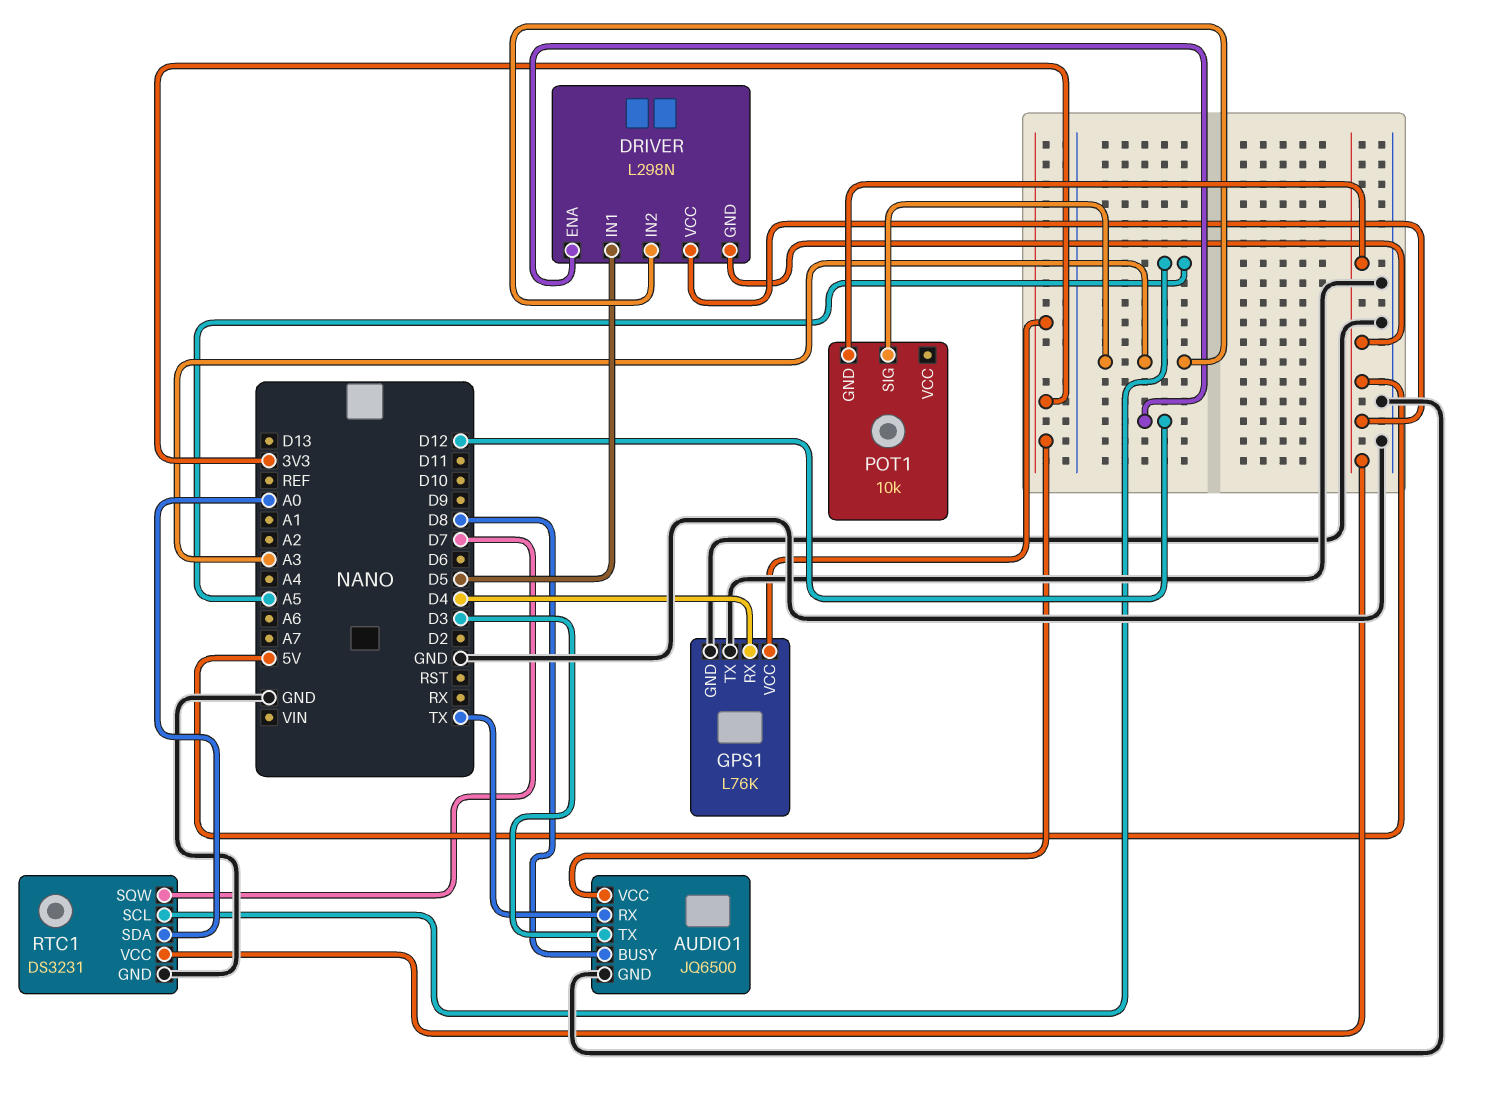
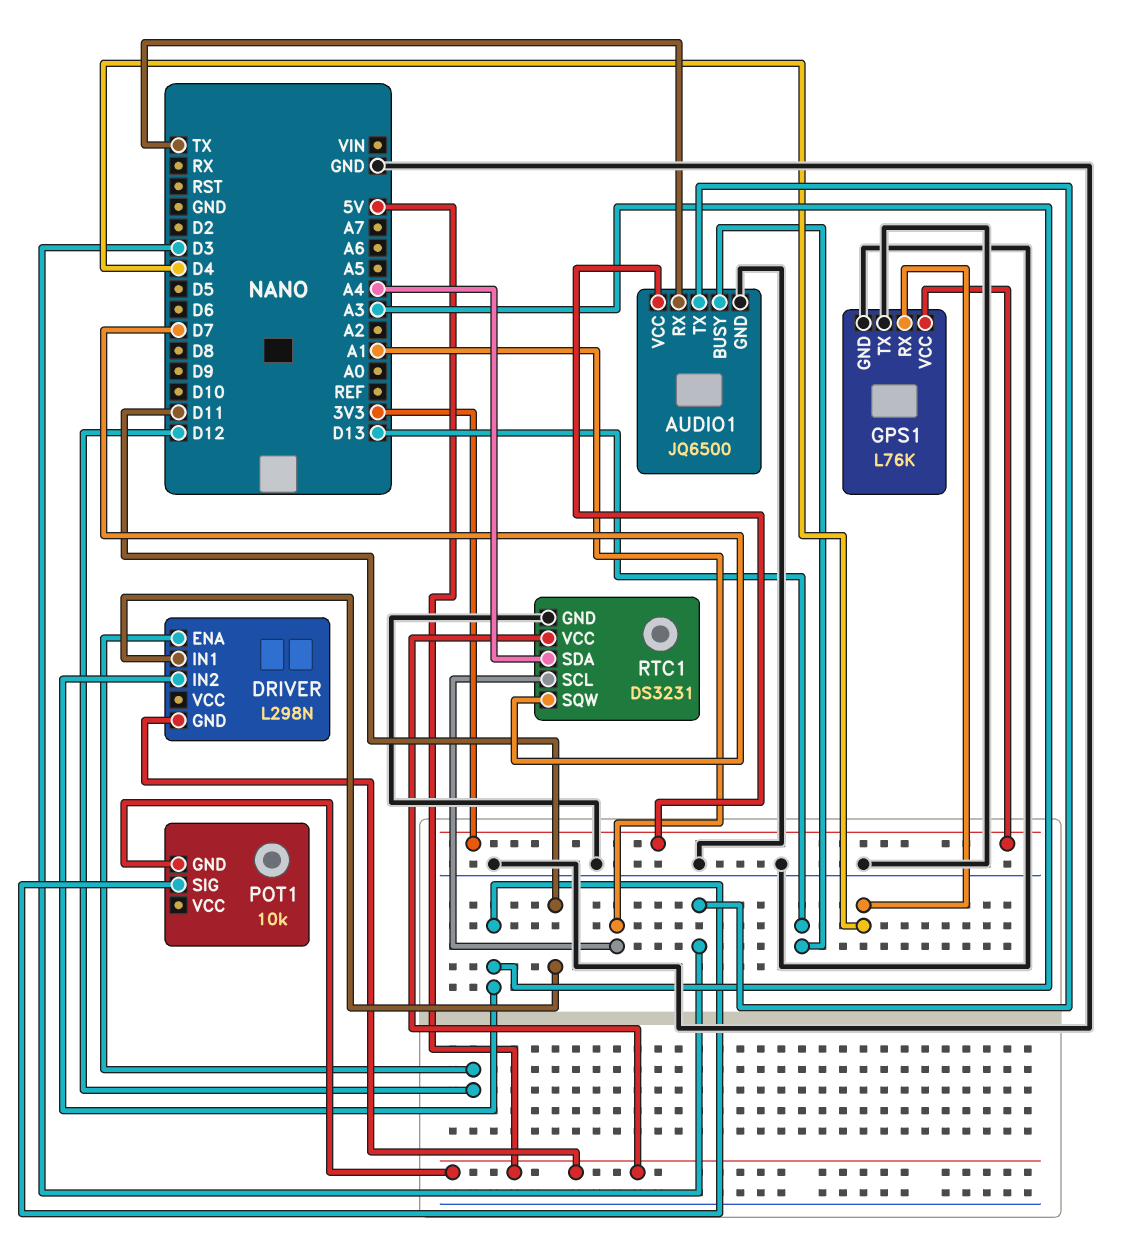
AUDIO1 pin BUSY: D8 -> D13
DRIVER pin IN1: D5 -> D11
DRIVER pin VCC: 5V -> none
RTC1 pin SCL: A5 -> A1
RTC1 pin SDA: A0 -> A4

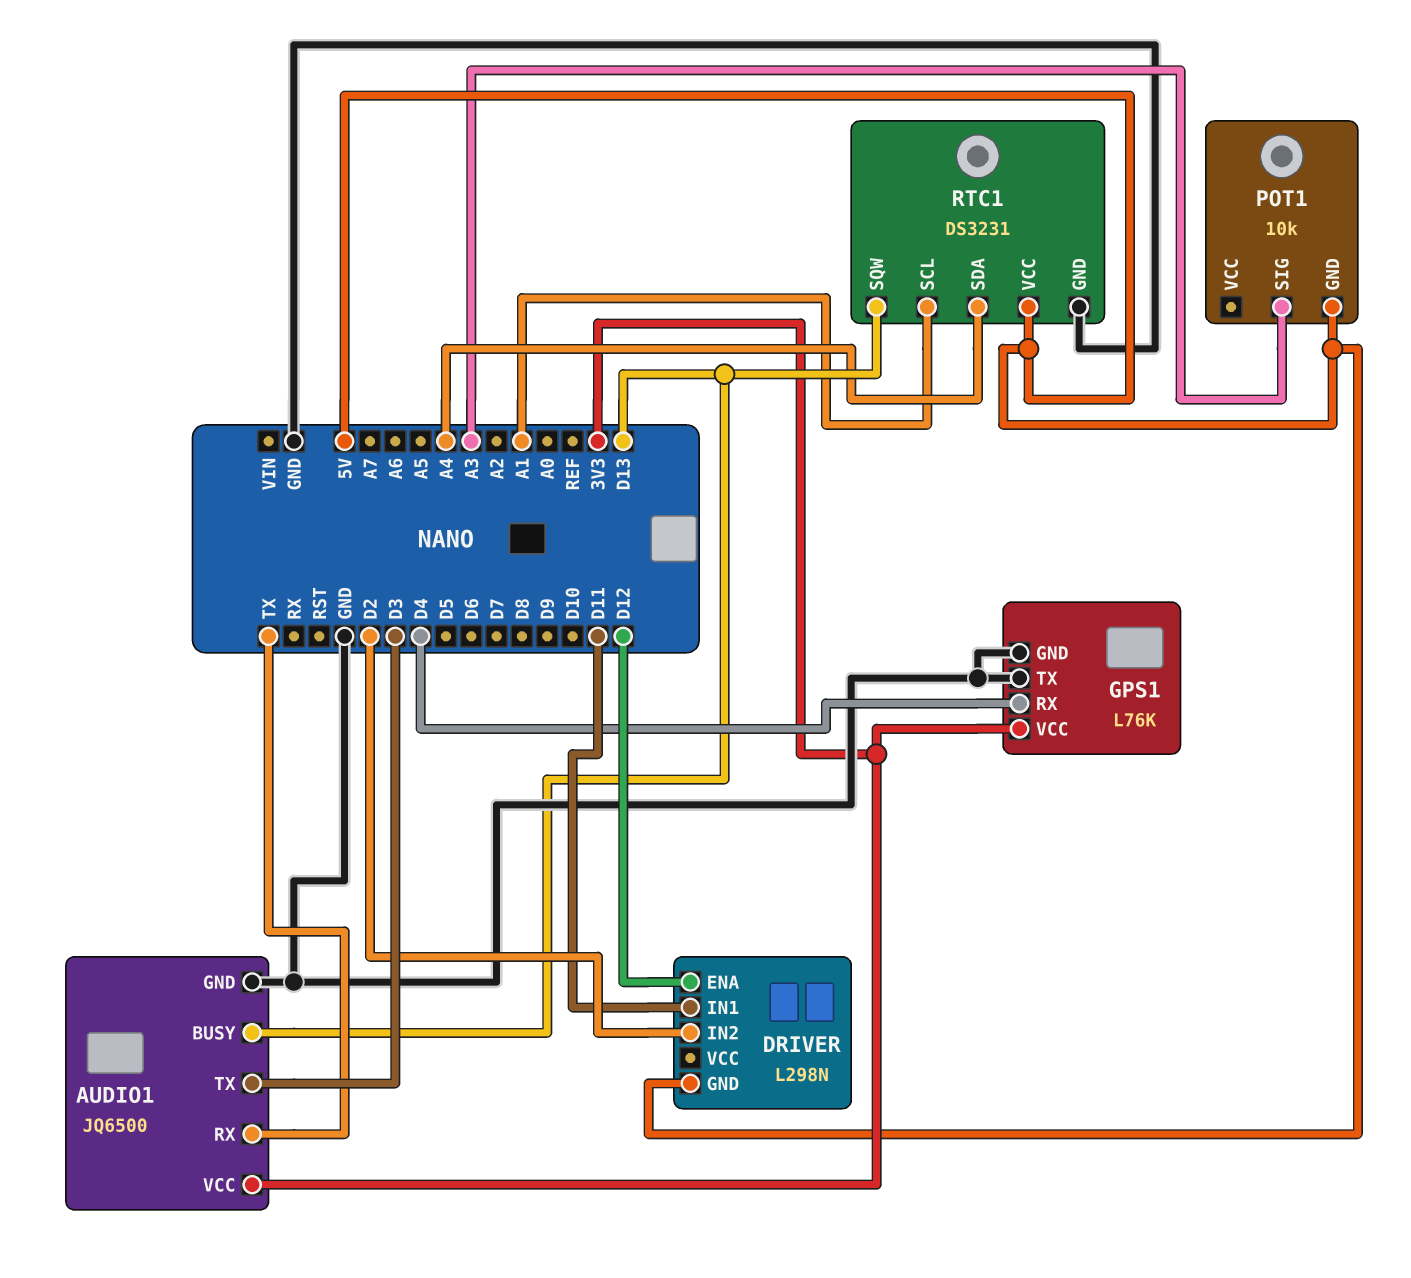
DRIVER pin IN2: A3 -> D2
RTC1 pin SQW: D7 -> D13

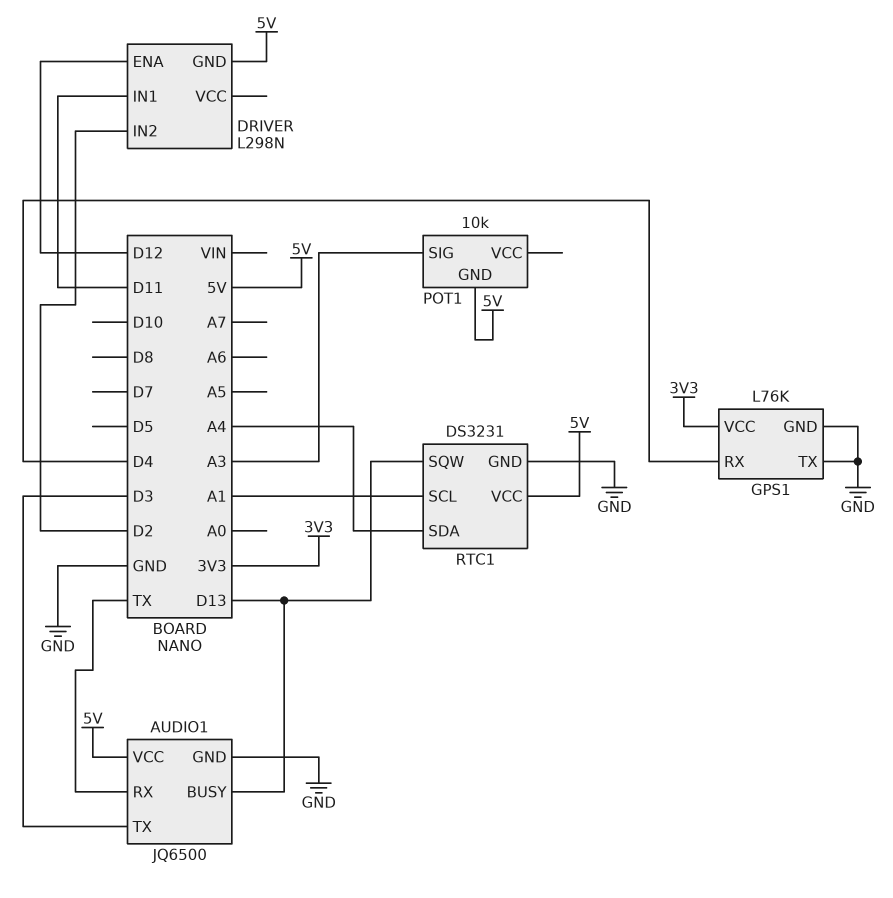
AUDIO1 pin VCC: 3V3 -> 5V

